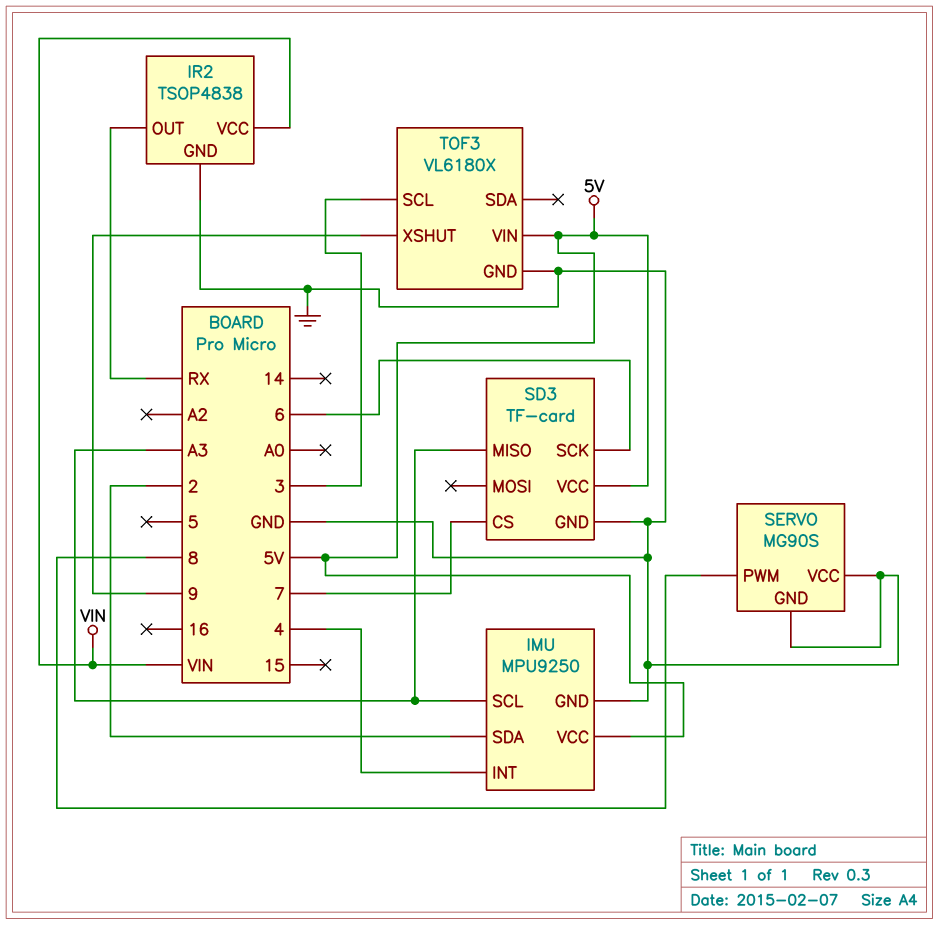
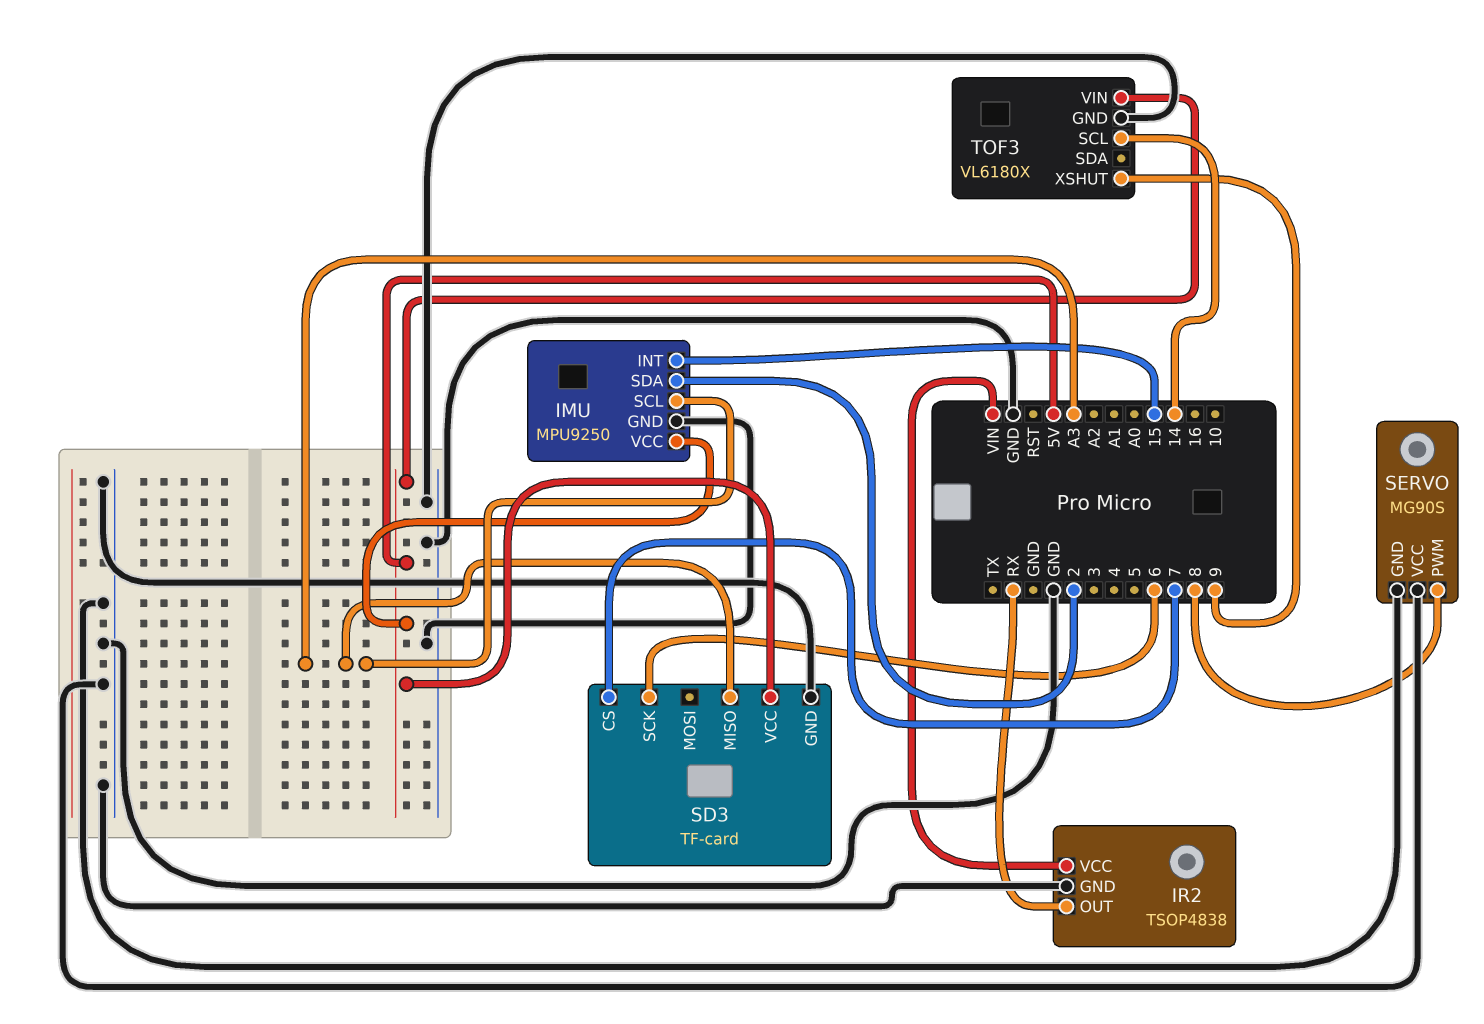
IMU pin INT: 4 -> 15
TOF3 pin SCL: 3 -> 14

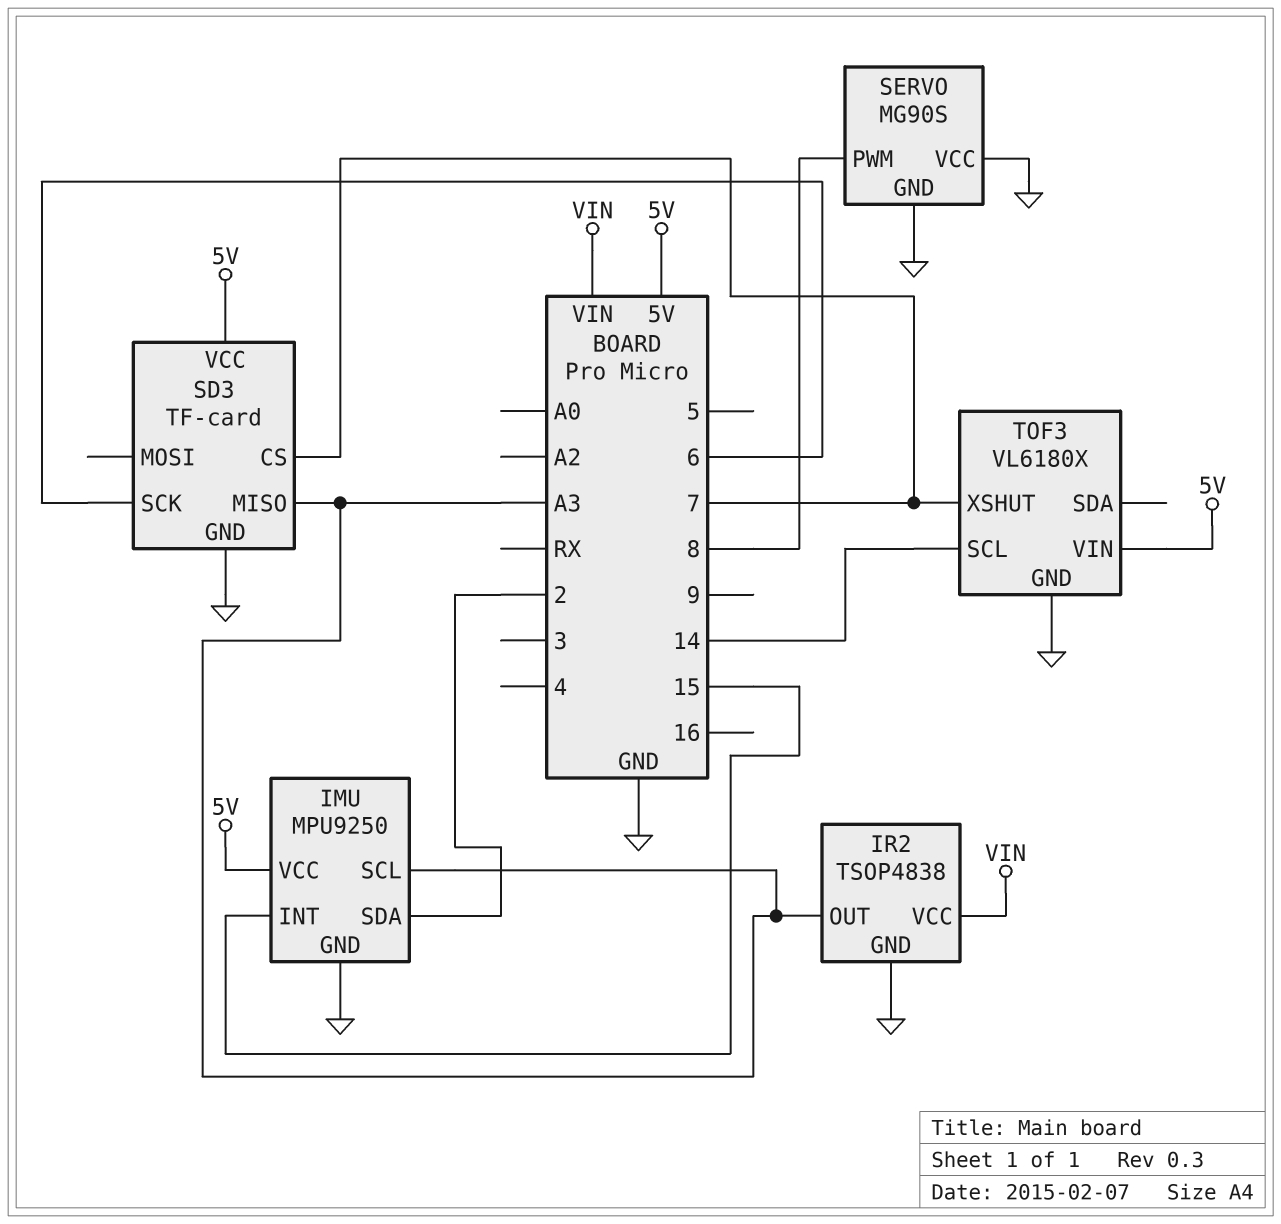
IR2 pin OUT: RX -> A3
TOF3 pin XSHUT: 9 -> 7

